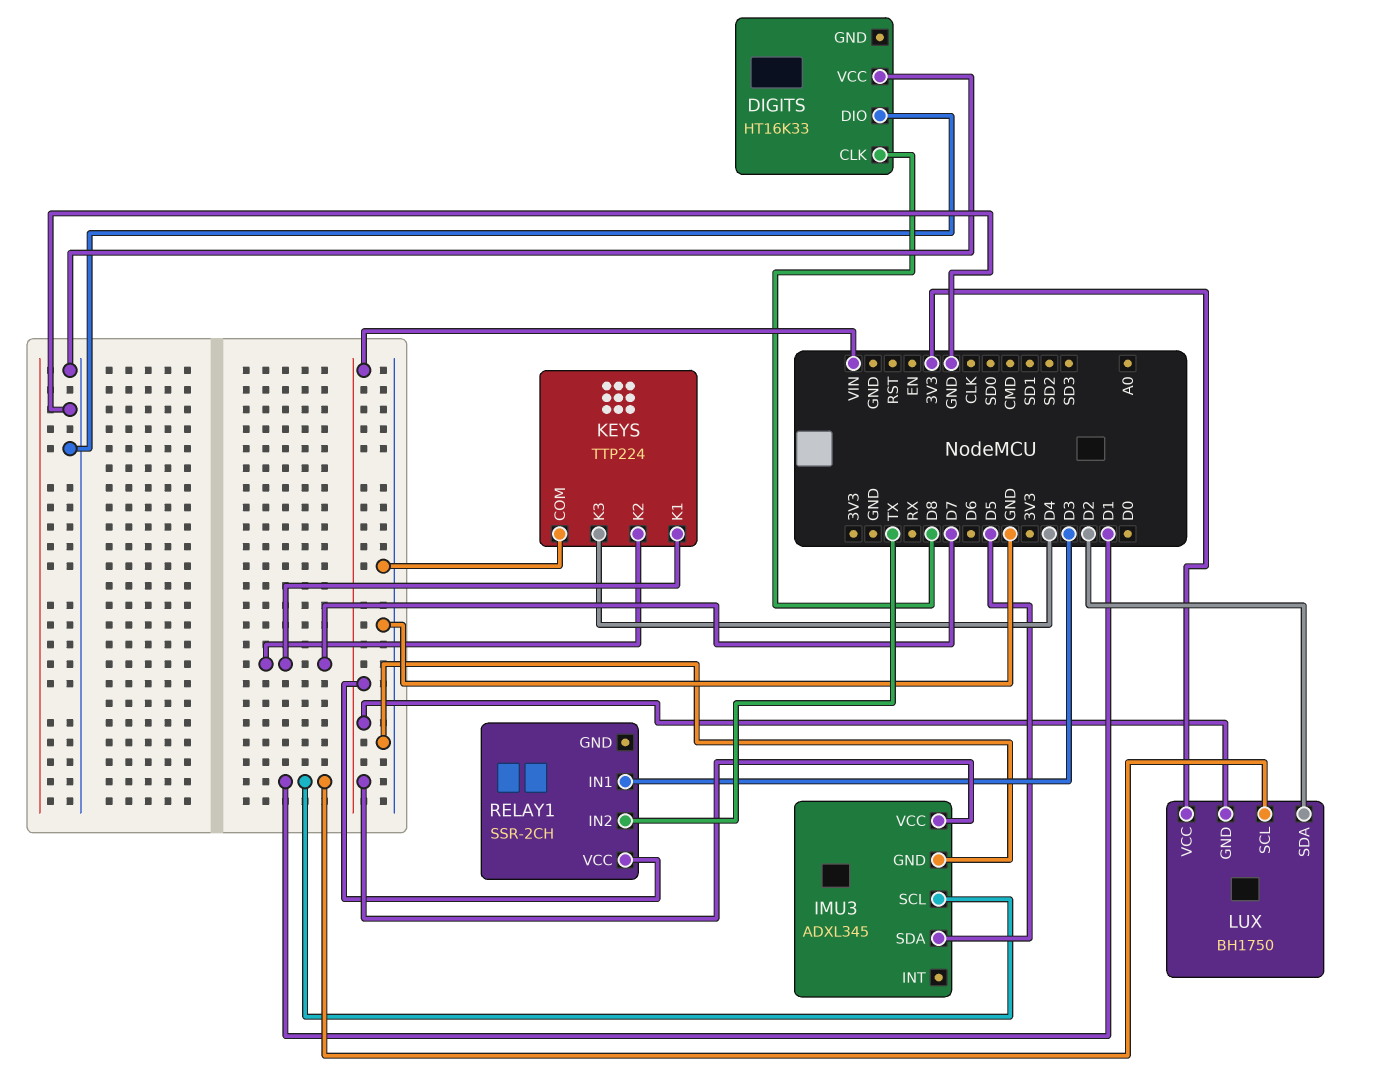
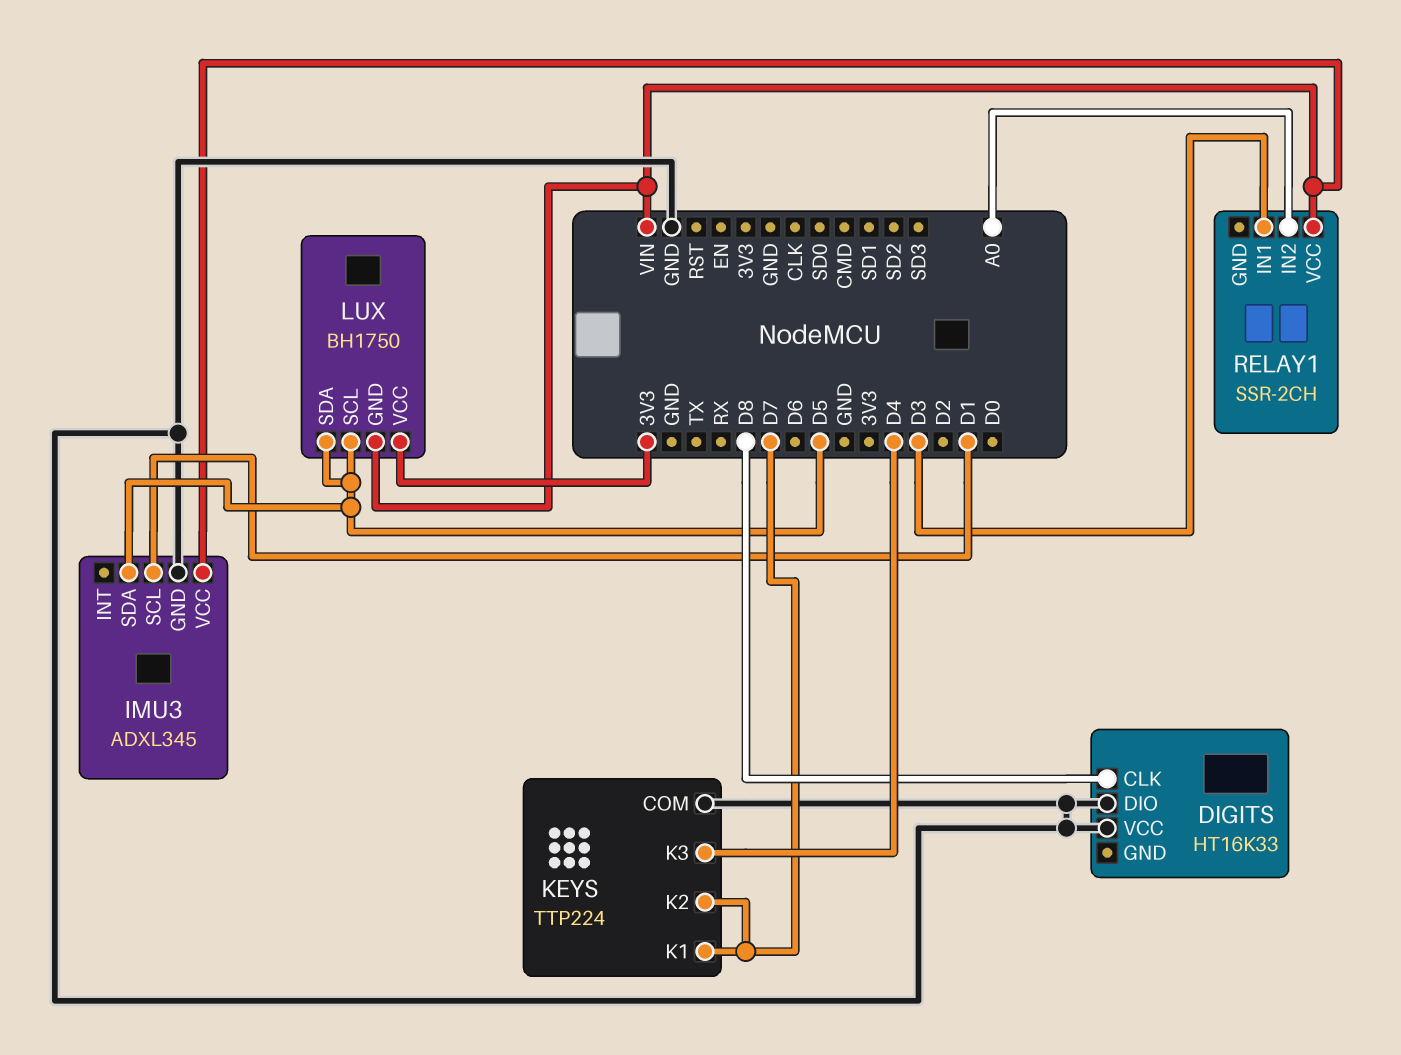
LUX pin SCL: D1 -> D5
LUX pin SDA: D2 -> D5
RELAY1 pin IN2: TX -> A0

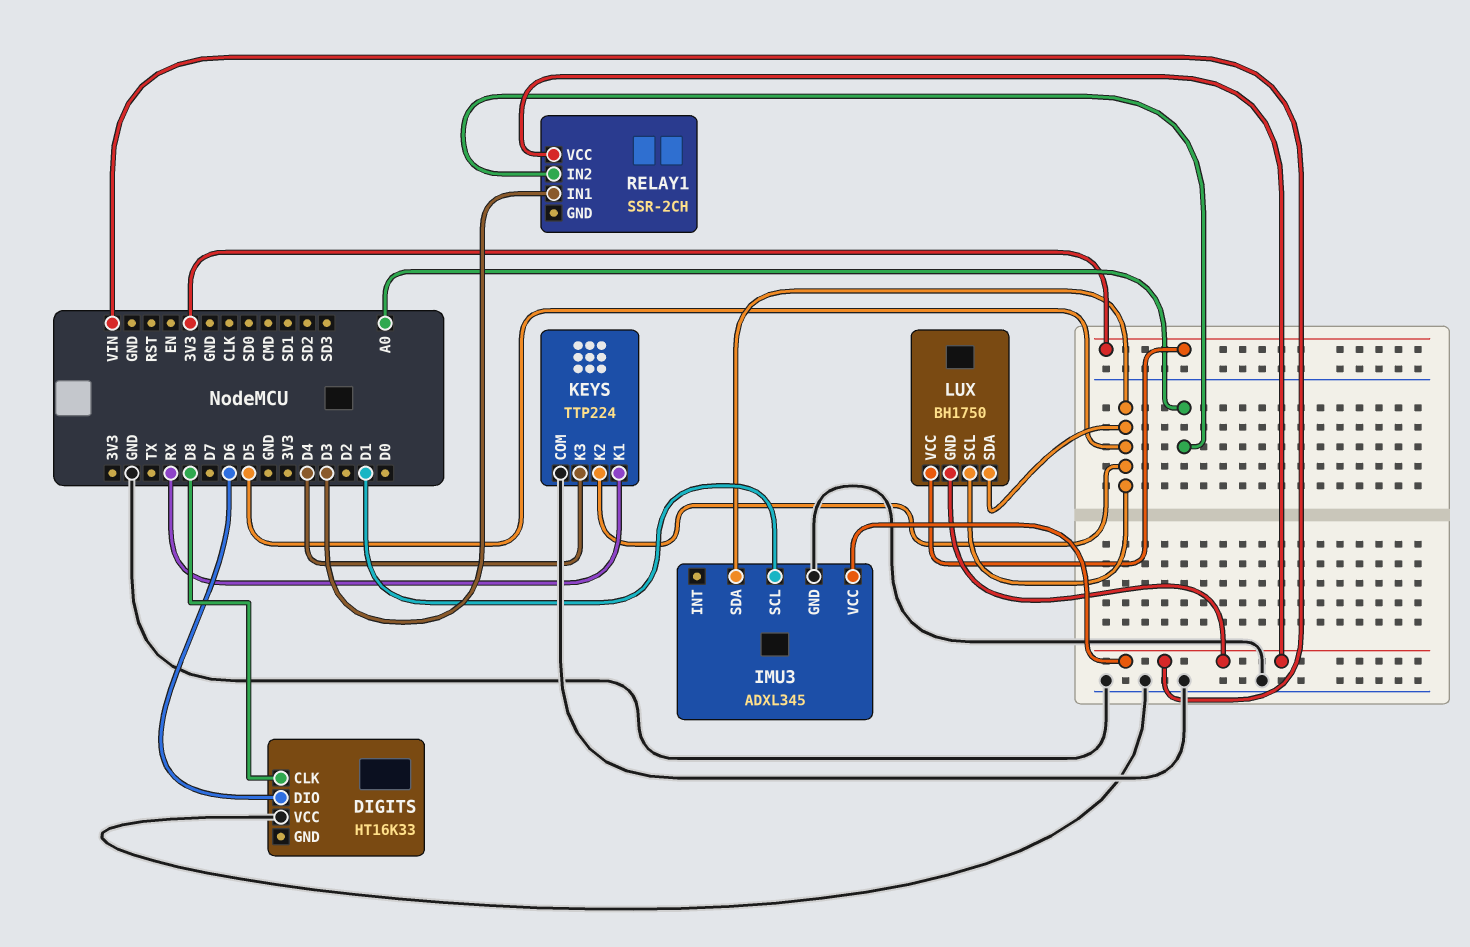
DIGITS pin DIO: GND -> D6
KEYS pin K1: D7 -> RX
KEYS pin K2: D7 -> D5

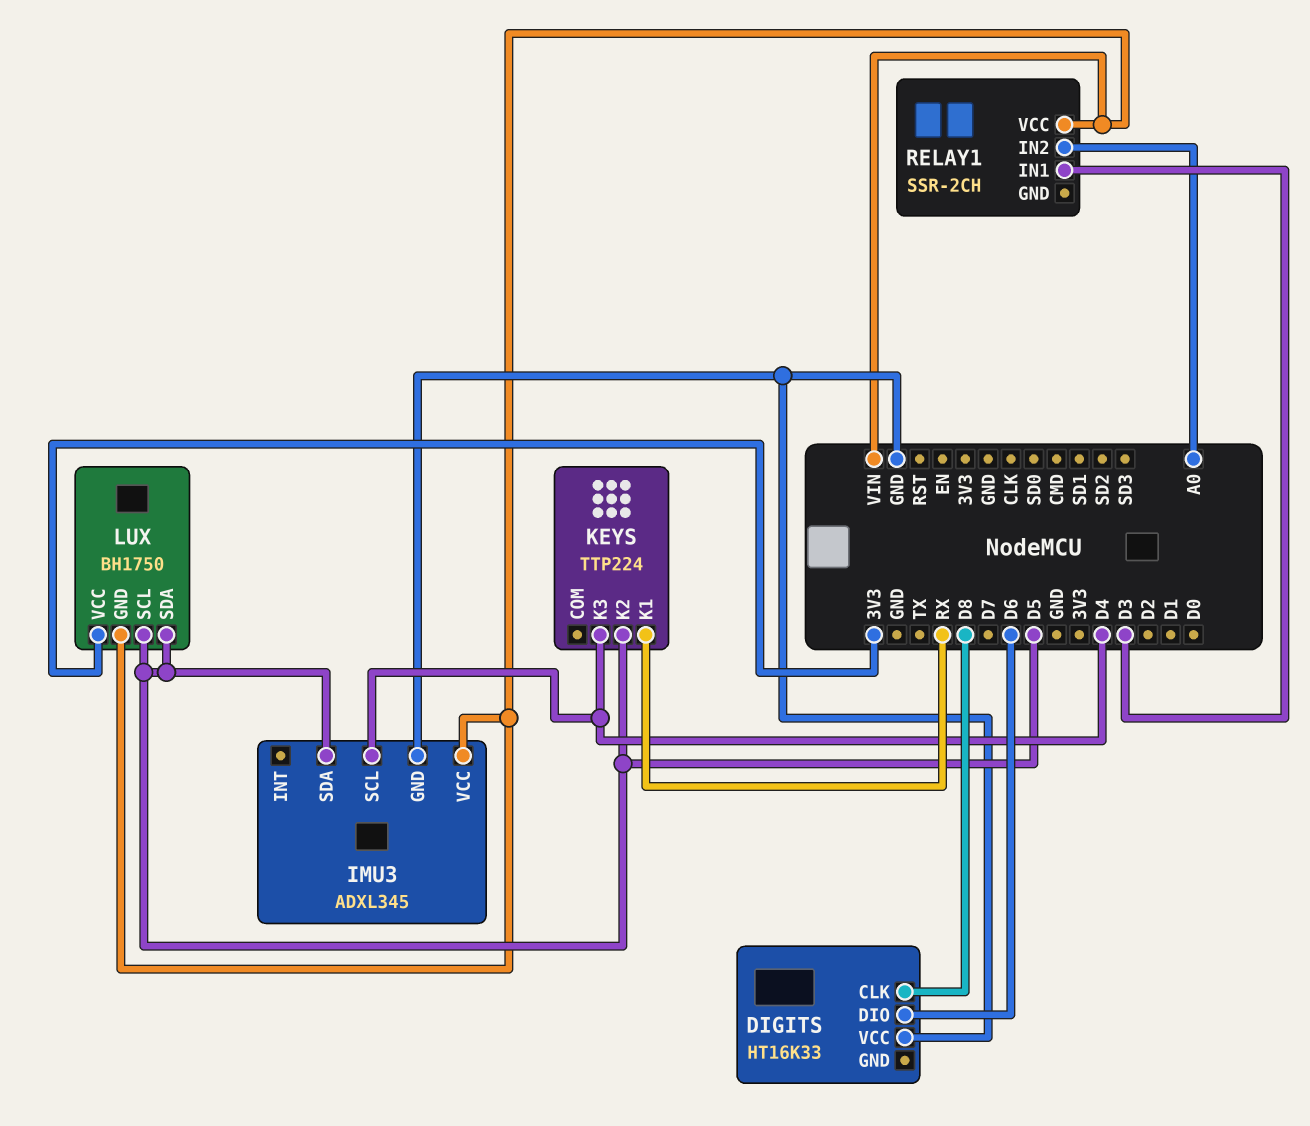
IMU3 pin SCL: D1 -> D4
KEYS pin COM: GND -> none

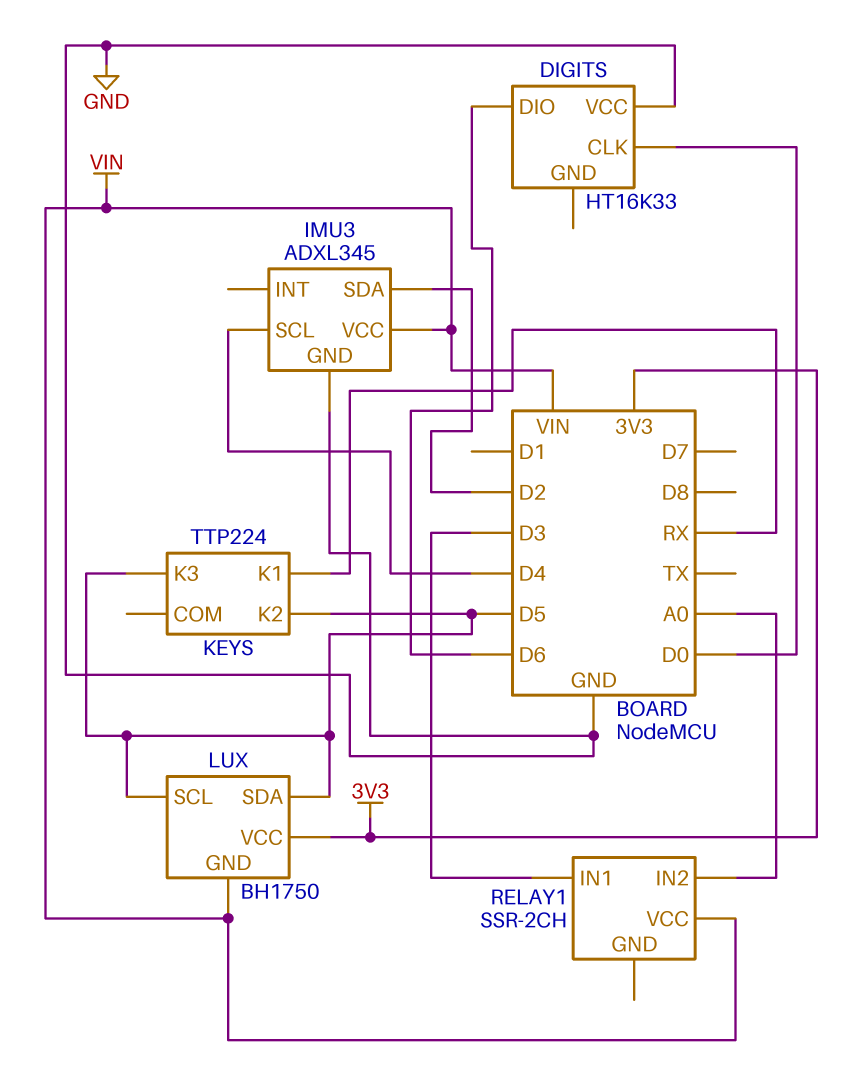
DIGITS pin CLK: D8 -> D0
IMU3 pin SDA: D5 -> D2
KEYS pin K3: D4 -> D5

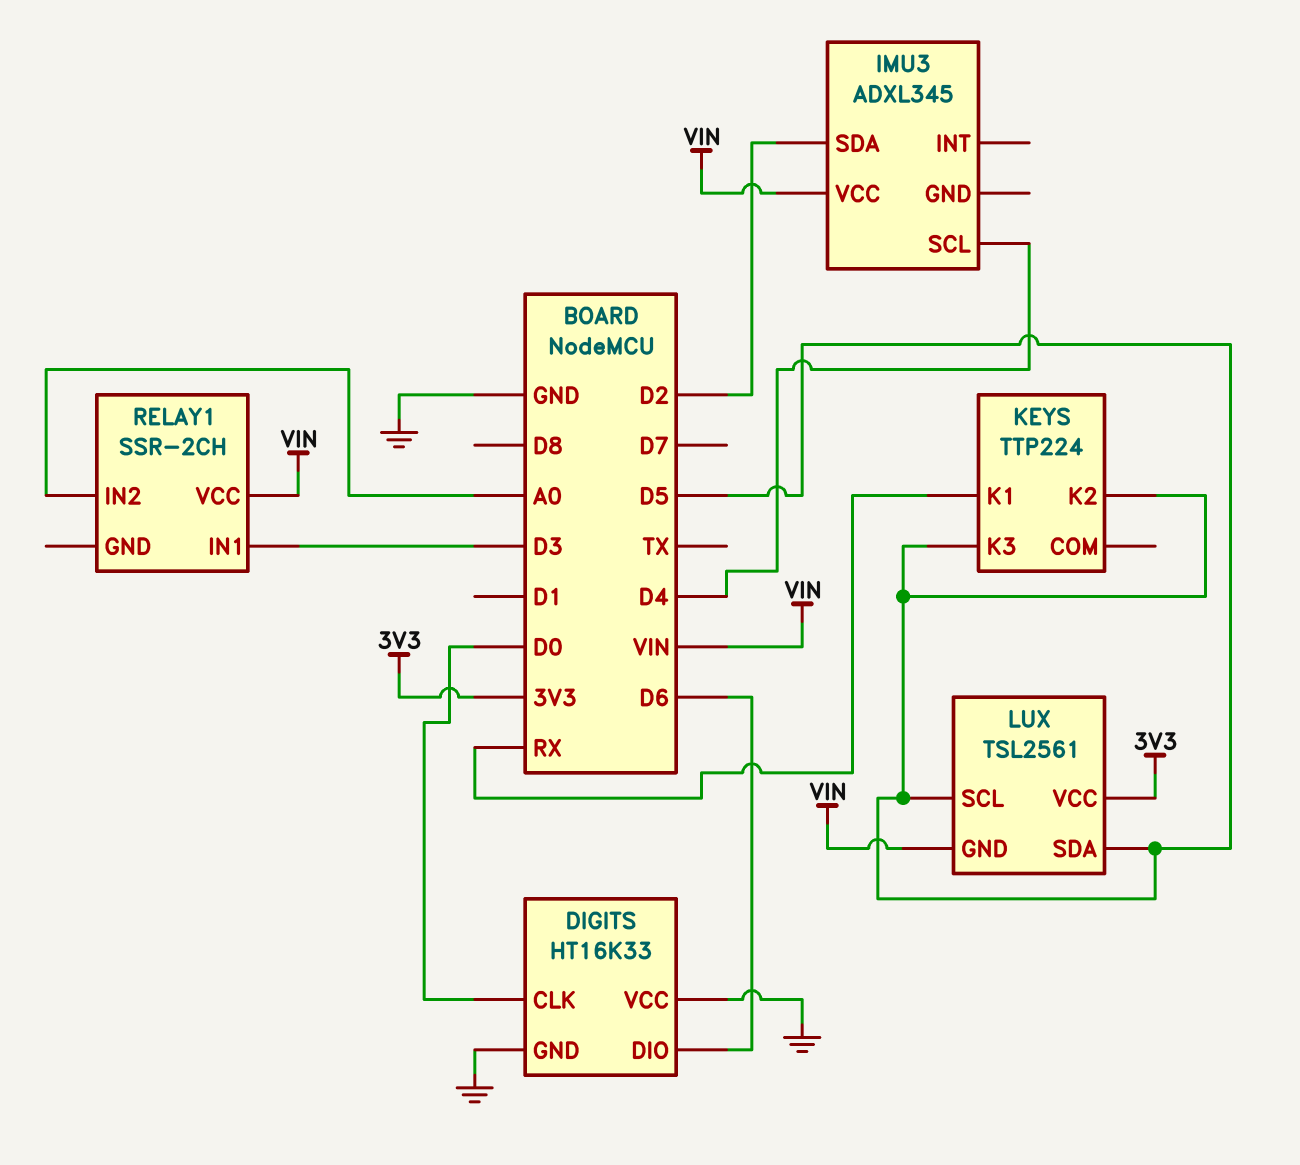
DIGITS pin GND: none -> GND
IMU3 pin GND: GND -> none
LUX: BH1750 -> TSL2561

